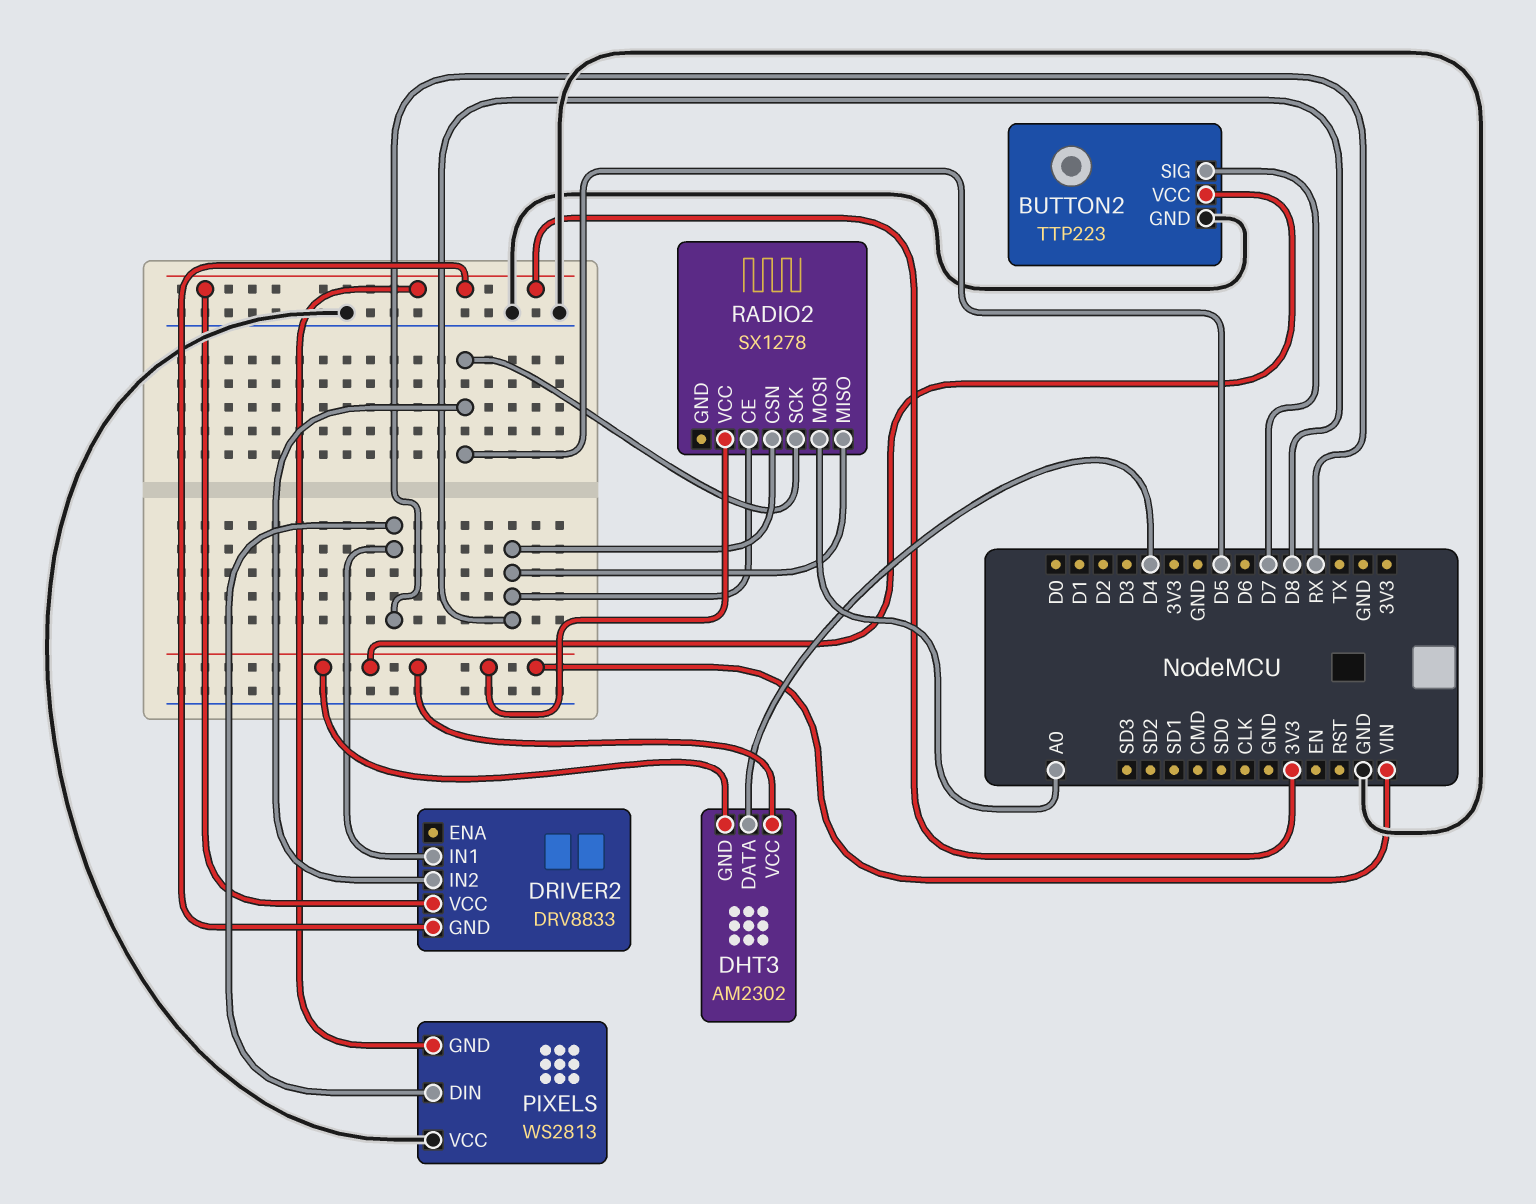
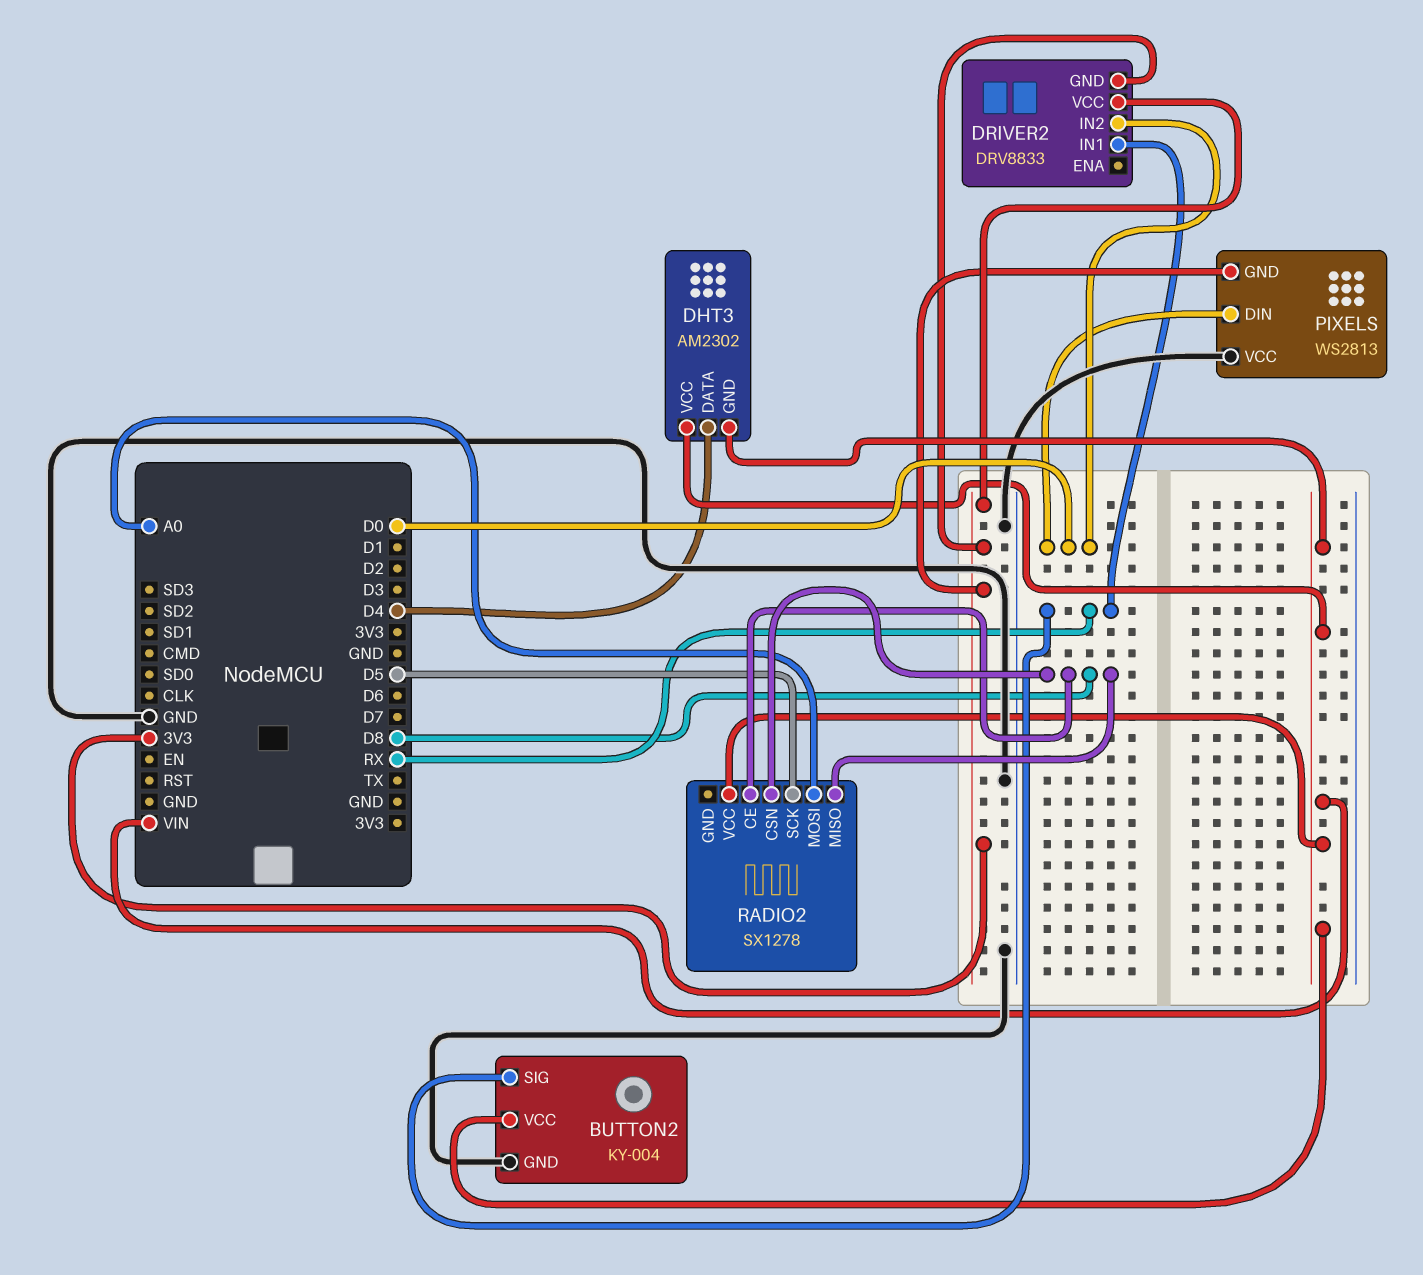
BUTTON2: TTP223 -> KY-004
BUTTON2 pin SIG: D7 -> RX
DRIVER2 pin IN2: D5 -> D0
PIXELS pin DIN: RX -> D0

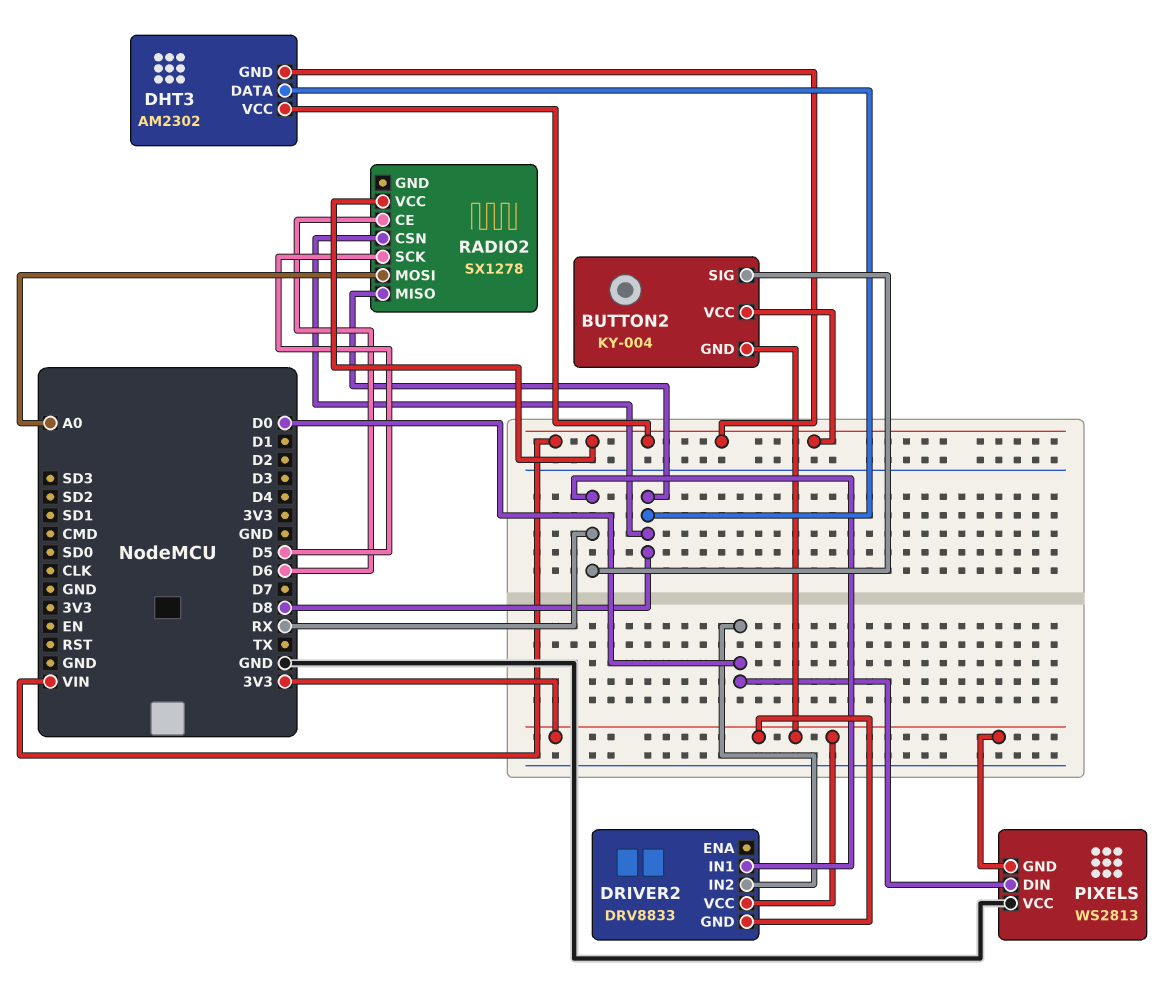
BUTTON2 pin GND: GND -> 3V3
DHT3 pin DATA: D4 -> D8
RADIO2 pin CE: D8 -> D6

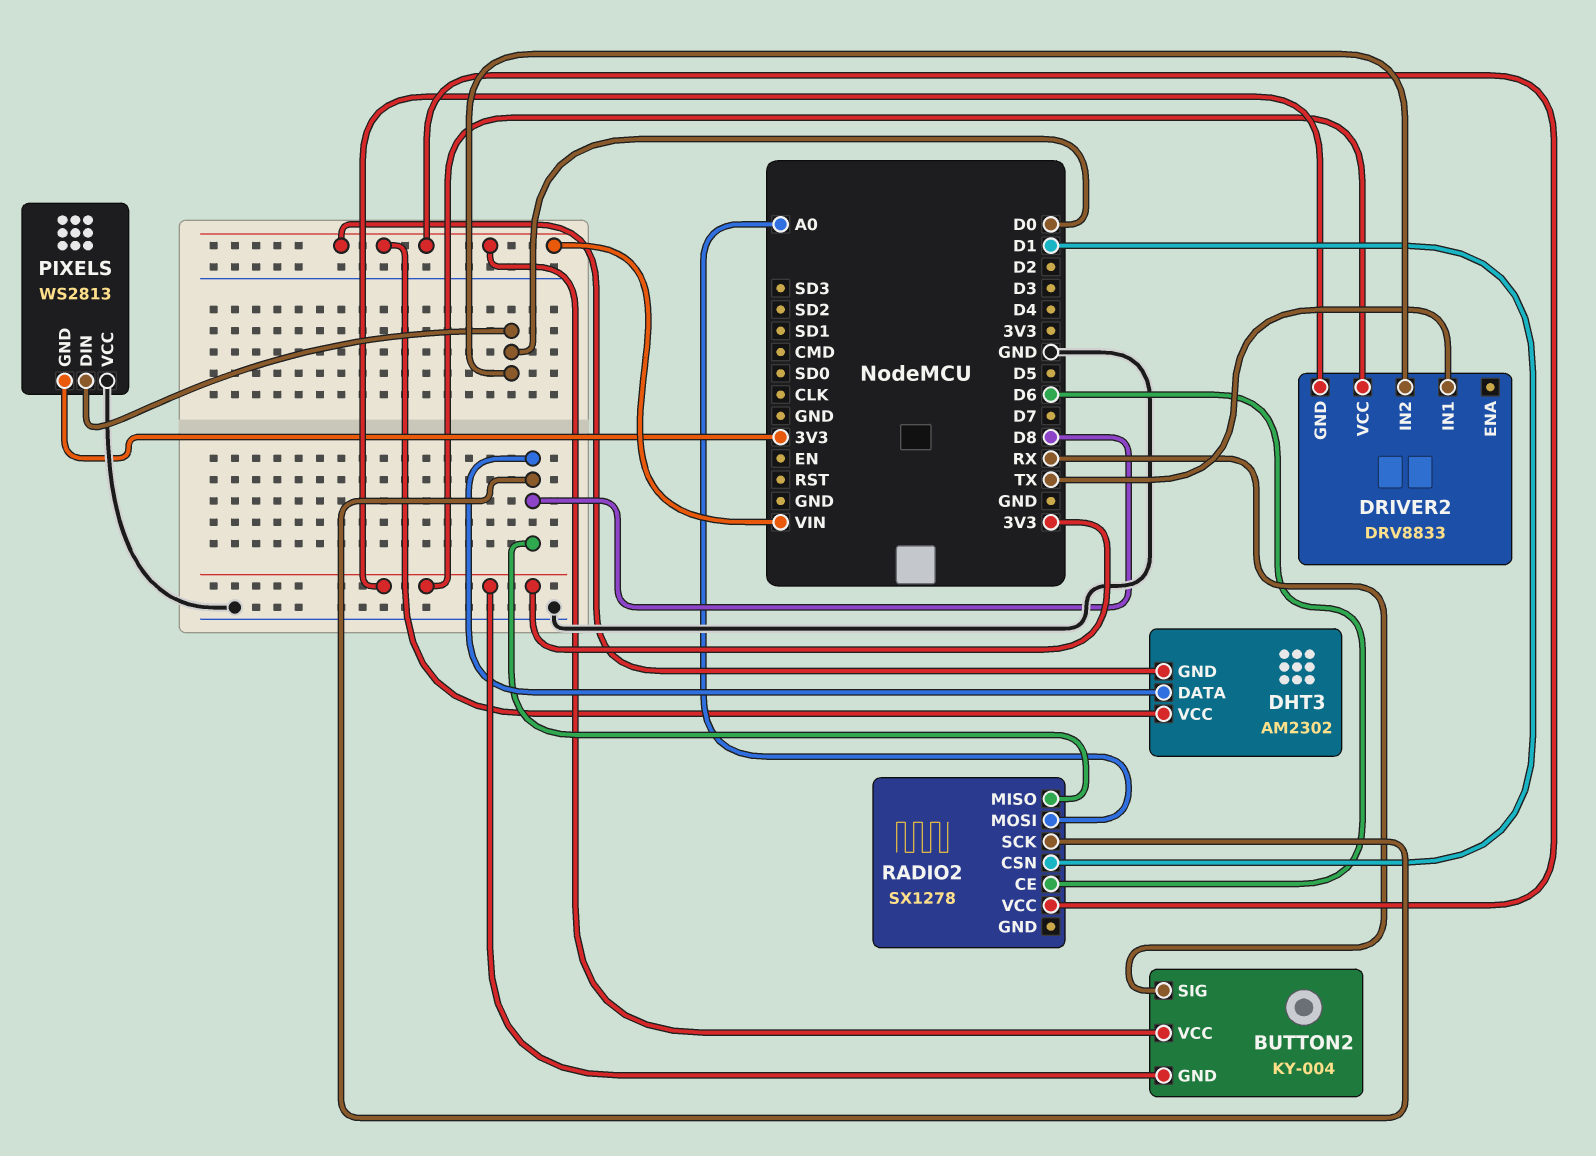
DRIVER2 pin IN1: RX -> TX
RADIO2 pin CSN: D8 -> D1
RADIO2 pin SCK: D5 -> D8

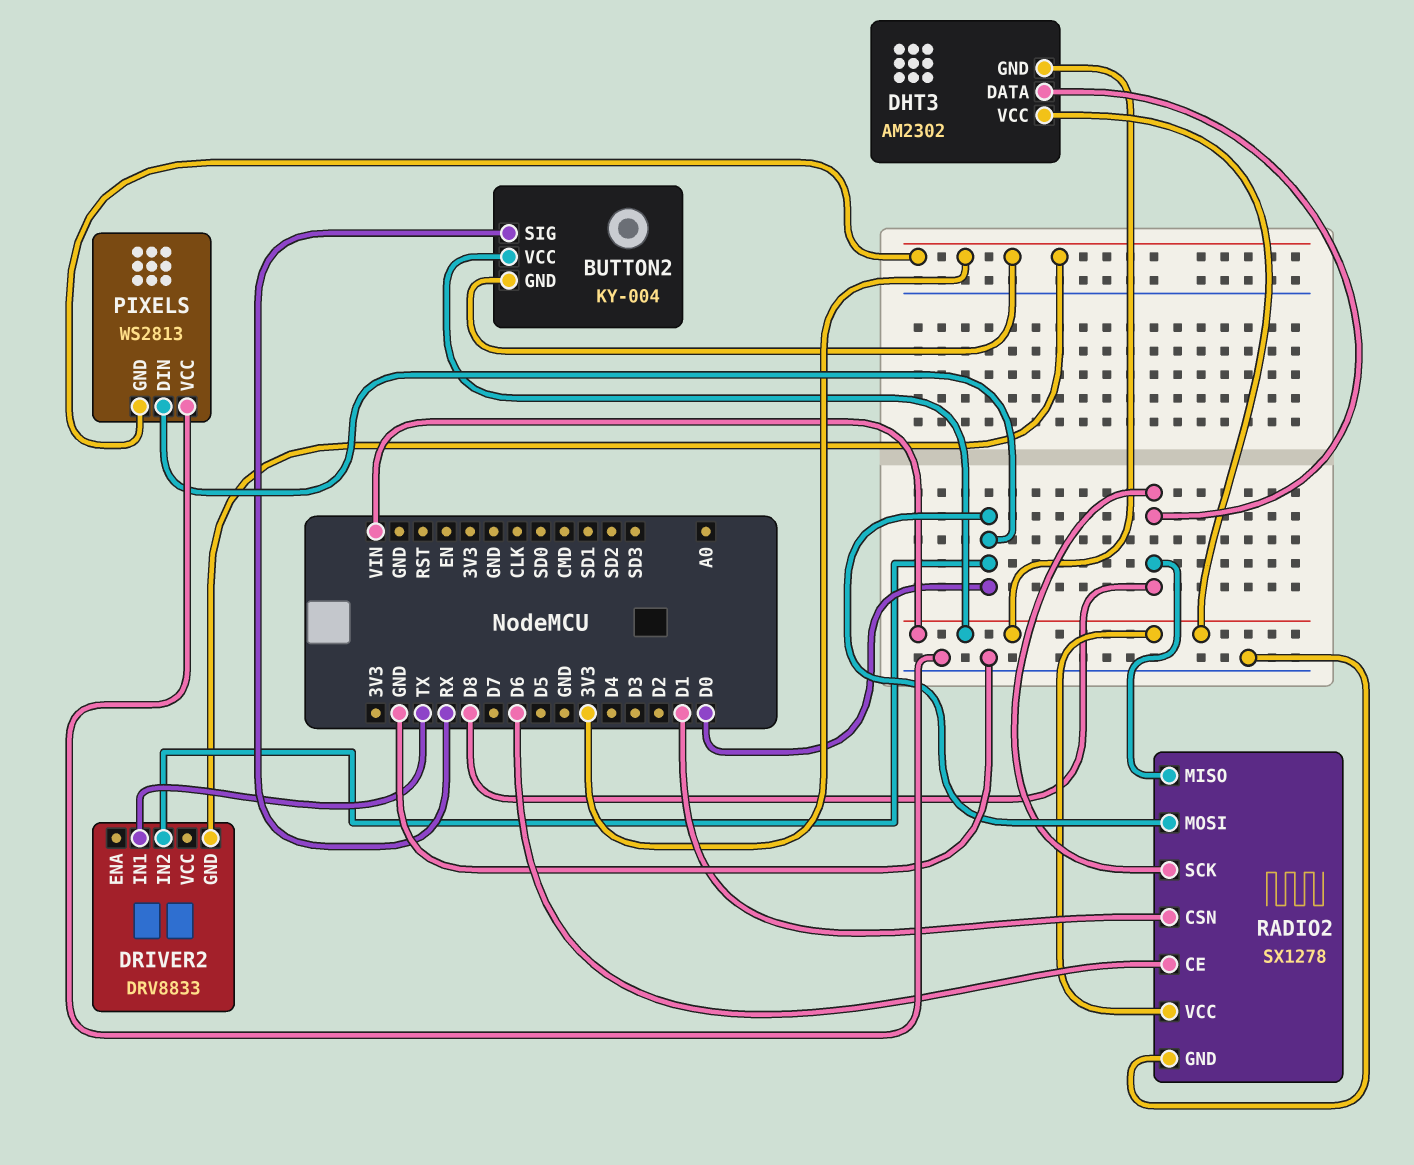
DRIVER2 pin VCC: 3V3 -> none
RADIO2 pin GND: none -> GND
RADIO2 pin MOSI: A0 -> D0

